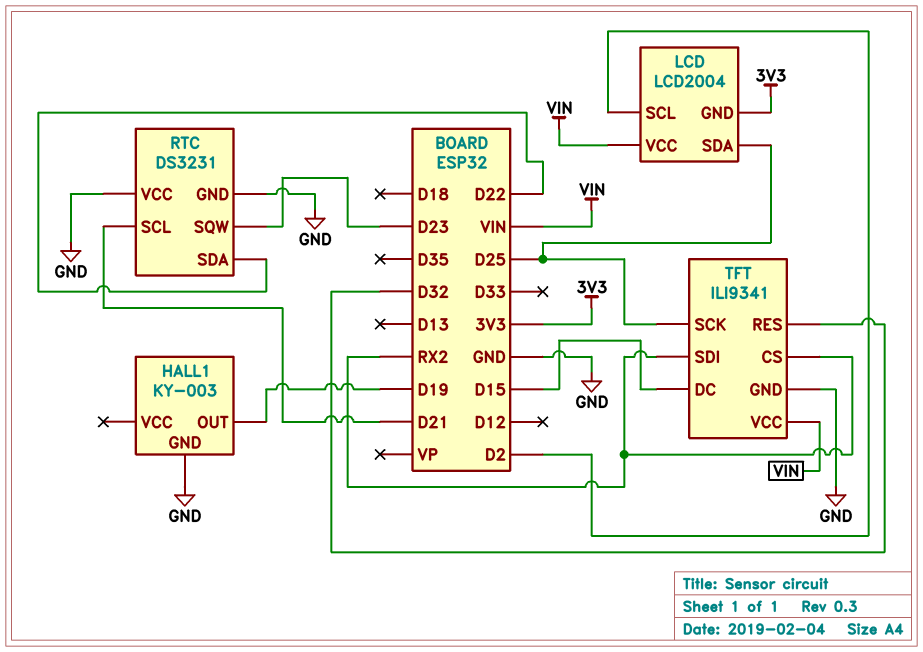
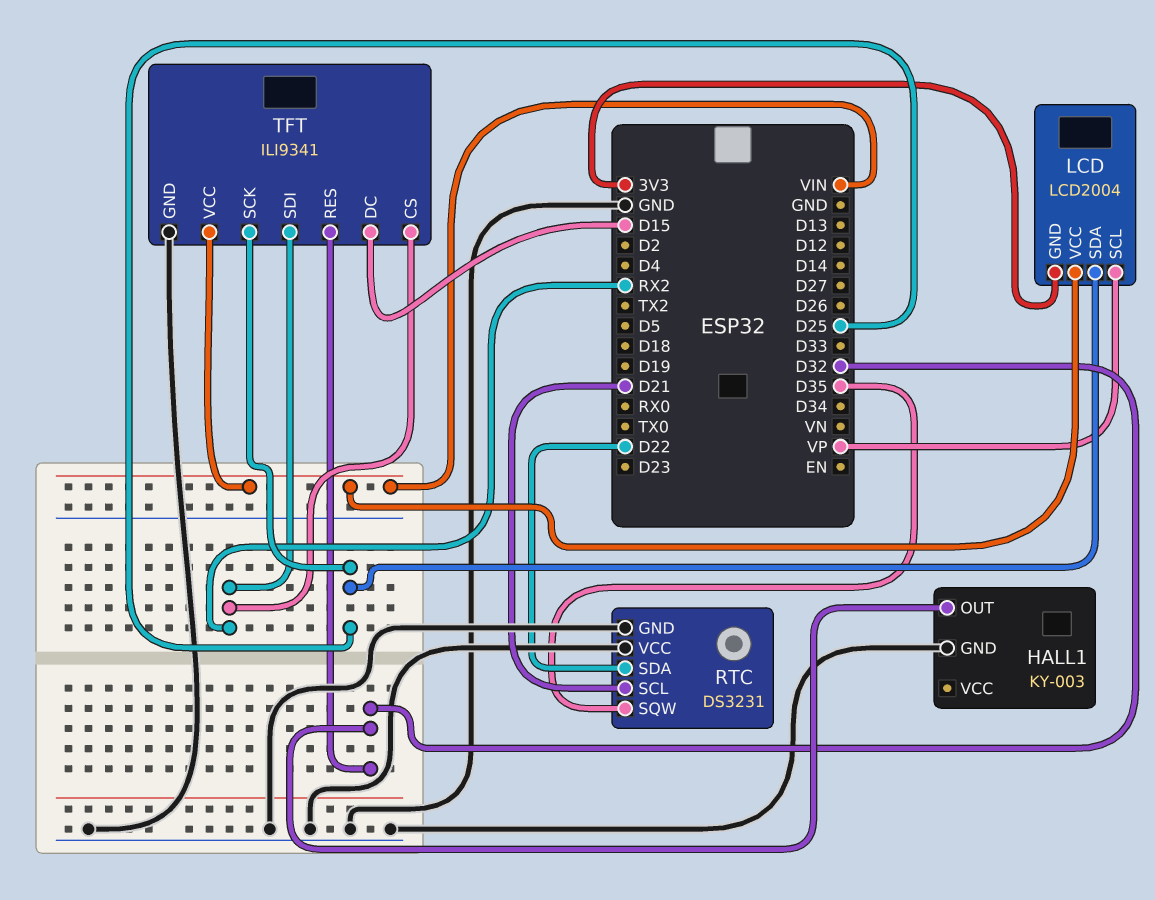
HALL1 pin OUT: D19 -> D32
LCD pin SCL: D2 -> VP
RTC pin SQW: D23 -> D35

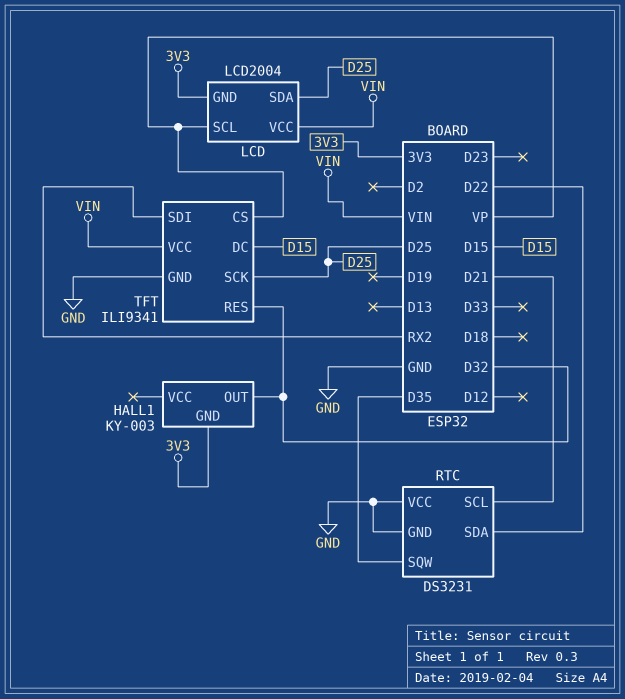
HALL1 pin GND: GND -> 3V3
TFT pin CS: RX2 -> VP

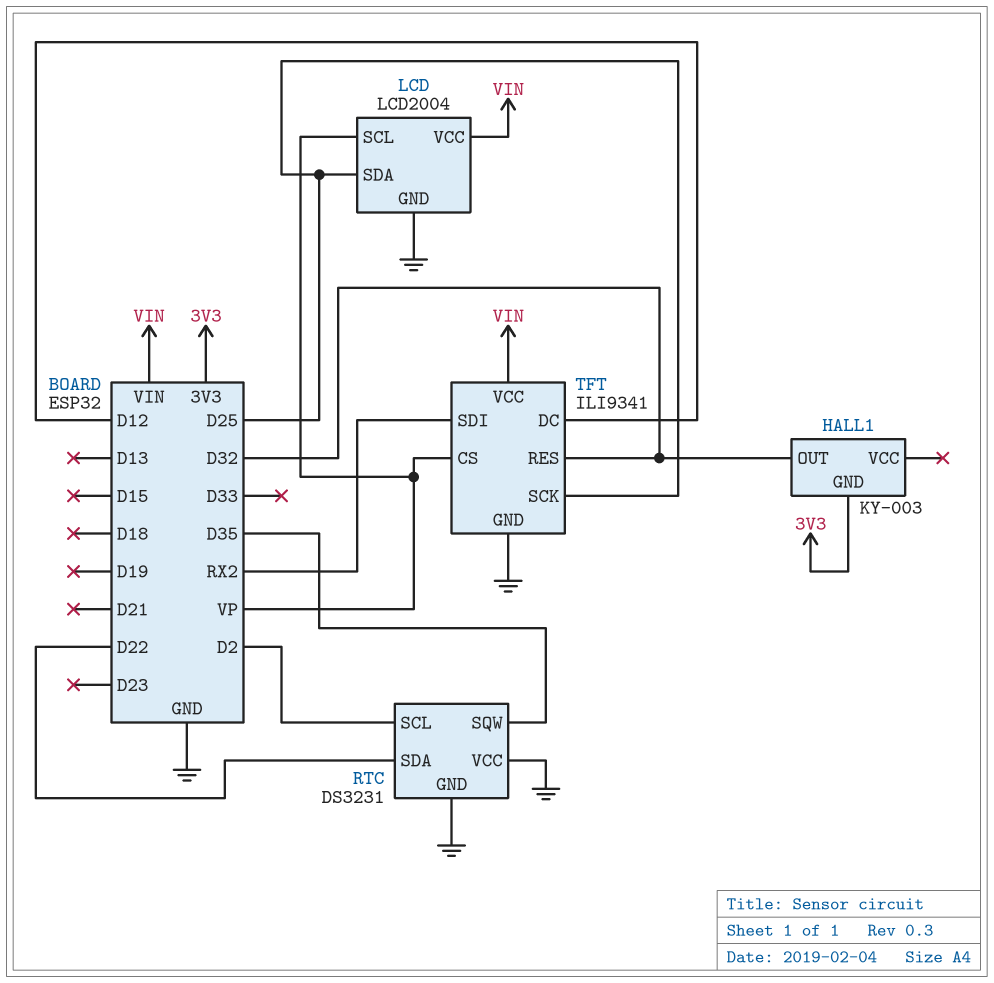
LCD pin GND: 3V3 -> GND
RTC pin SCL: D21 -> D2
TFT pin DC: D15 -> D12

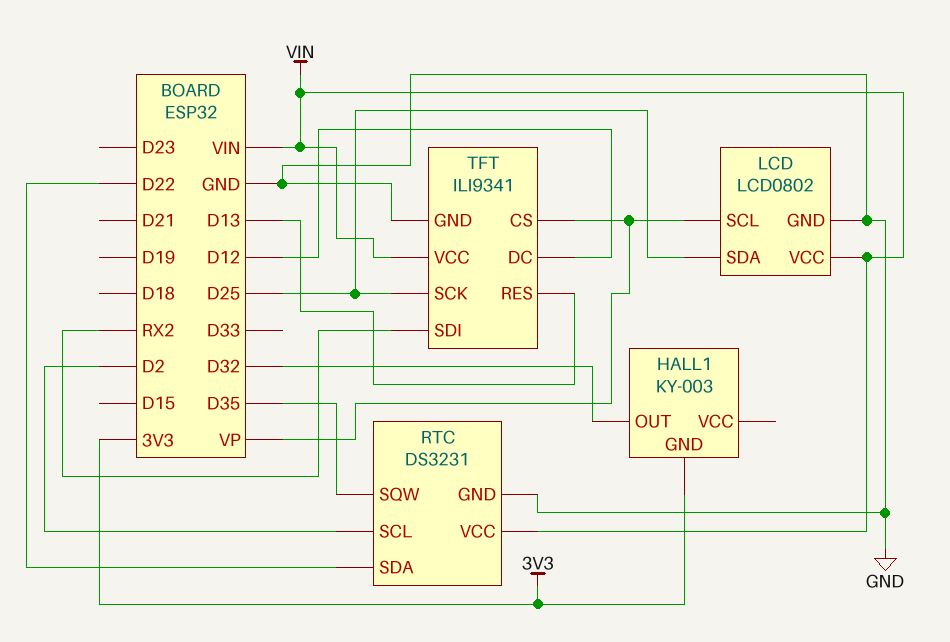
LCD: LCD2004 -> LCD0802
RTC pin VCC: GND -> VIN
TFT pin RES: D32 -> D13

